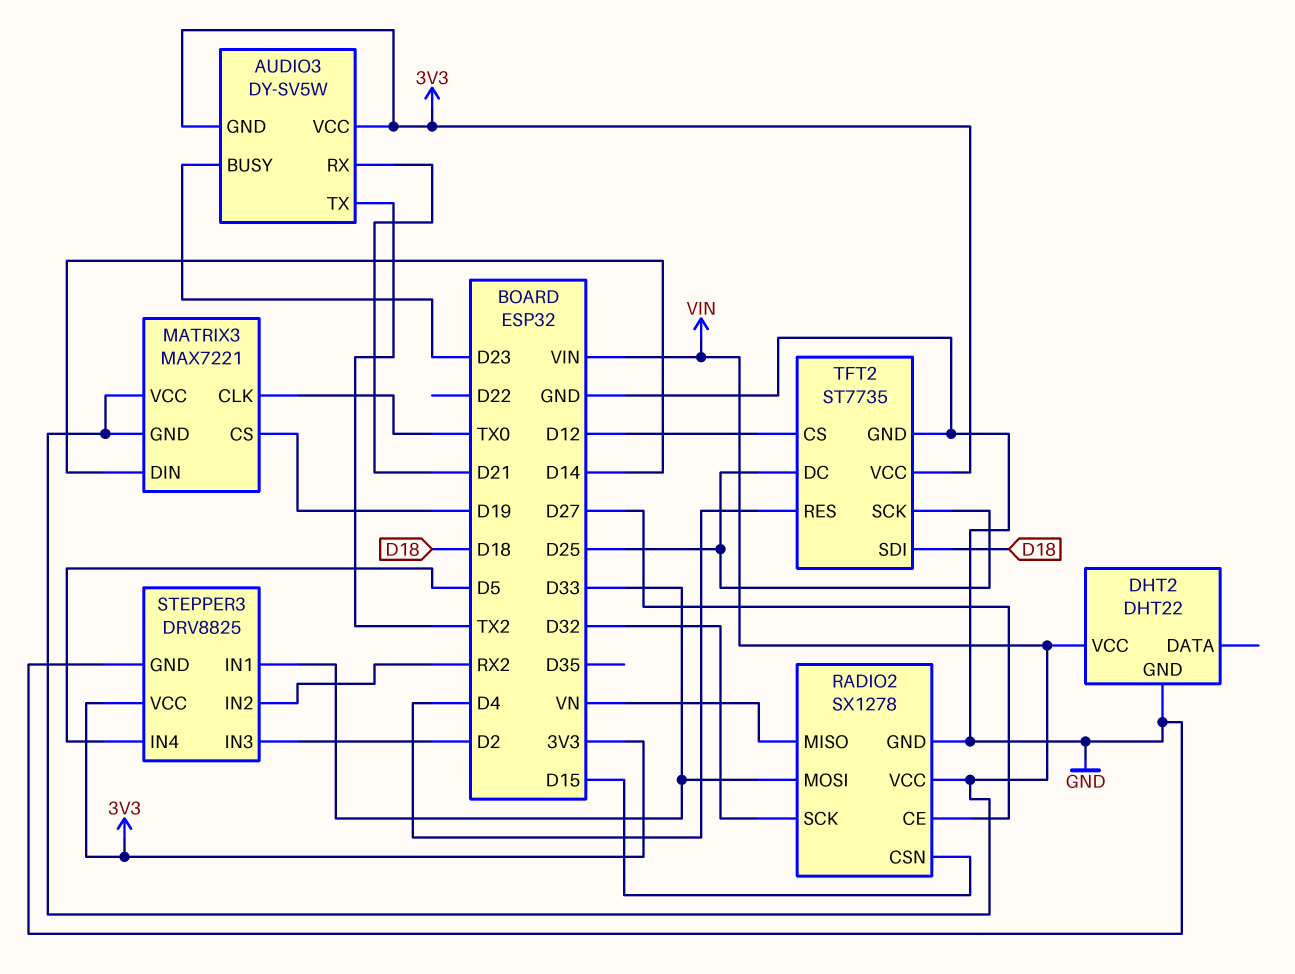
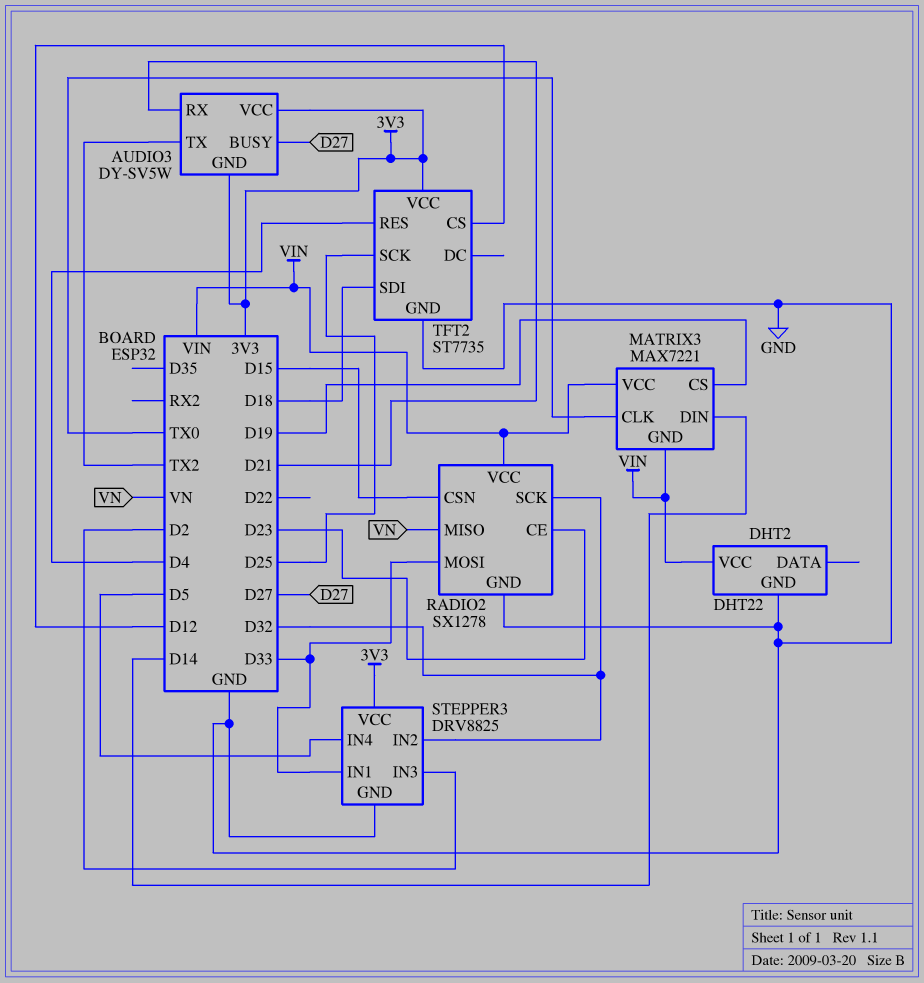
AUDIO3 pin BUSY: D23 -> D27
RADIO2 pin CE: D27 -> D23
STEPPER3 pin IN2: RX2 -> D32
TFT2 pin DC: D25 -> none

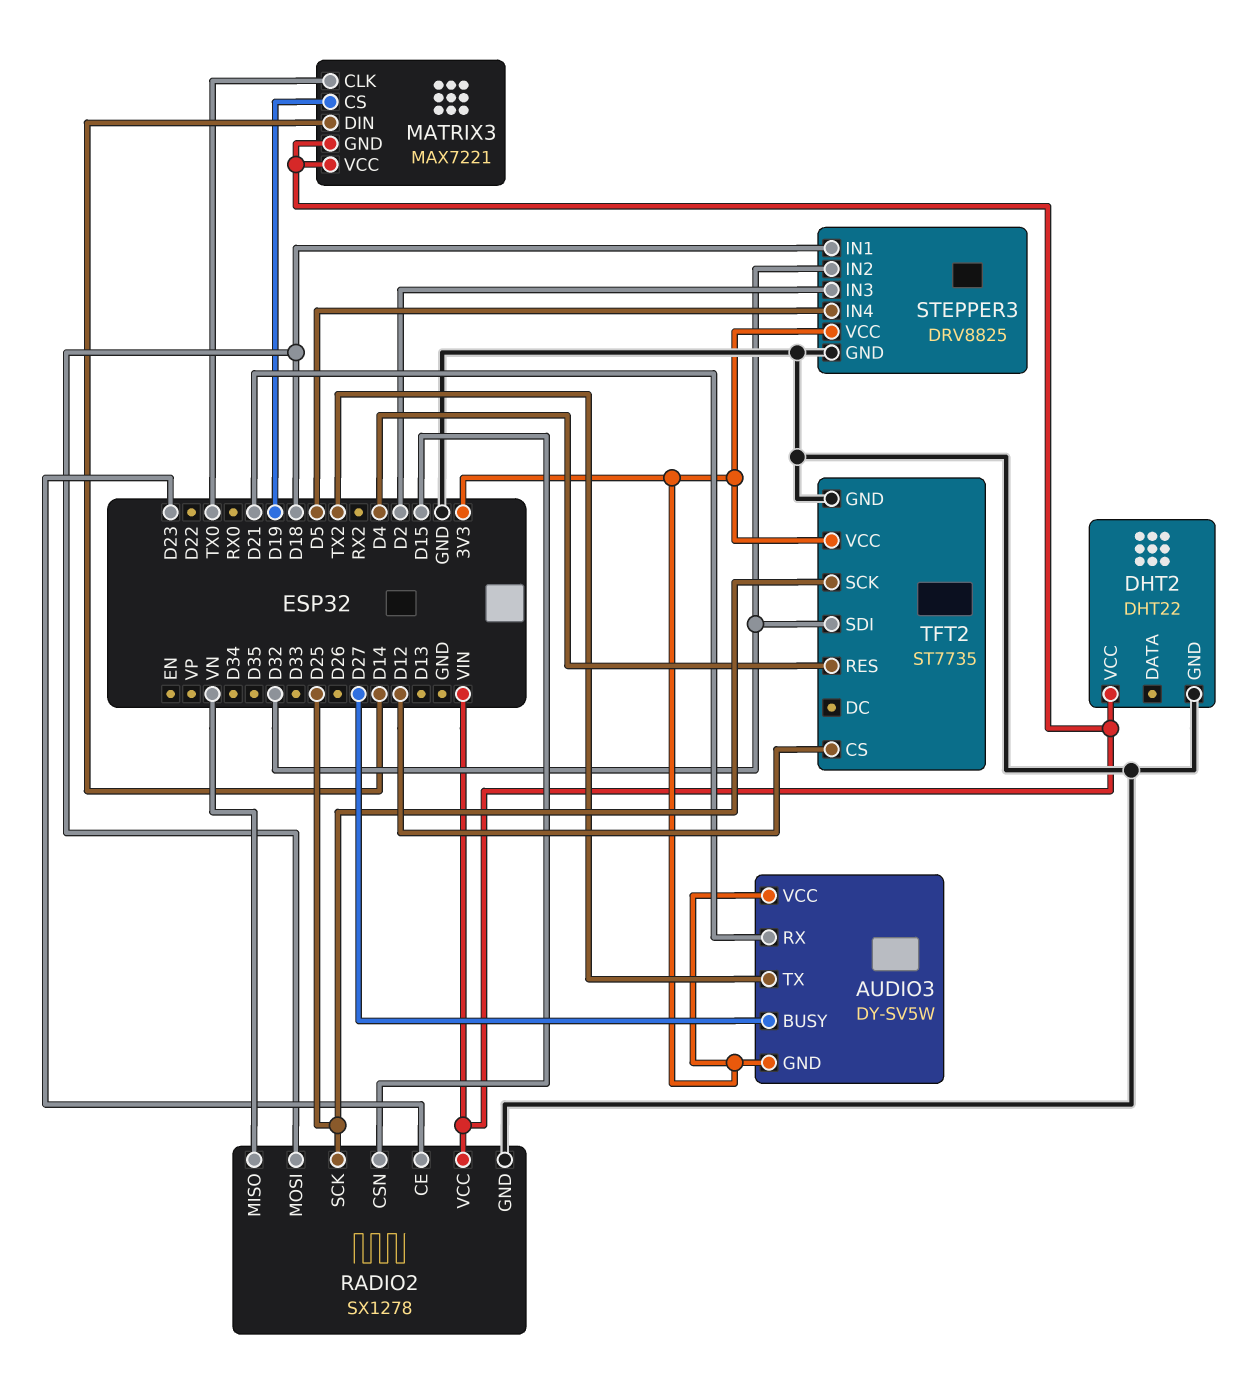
RADIO2 pin MOSI: D33 -> D18
RADIO2 pin SCK: D32 -> D25
STEPPER3 pin IN1: D33 -> D18
TFT2 pin SDI: D18 -> D32

